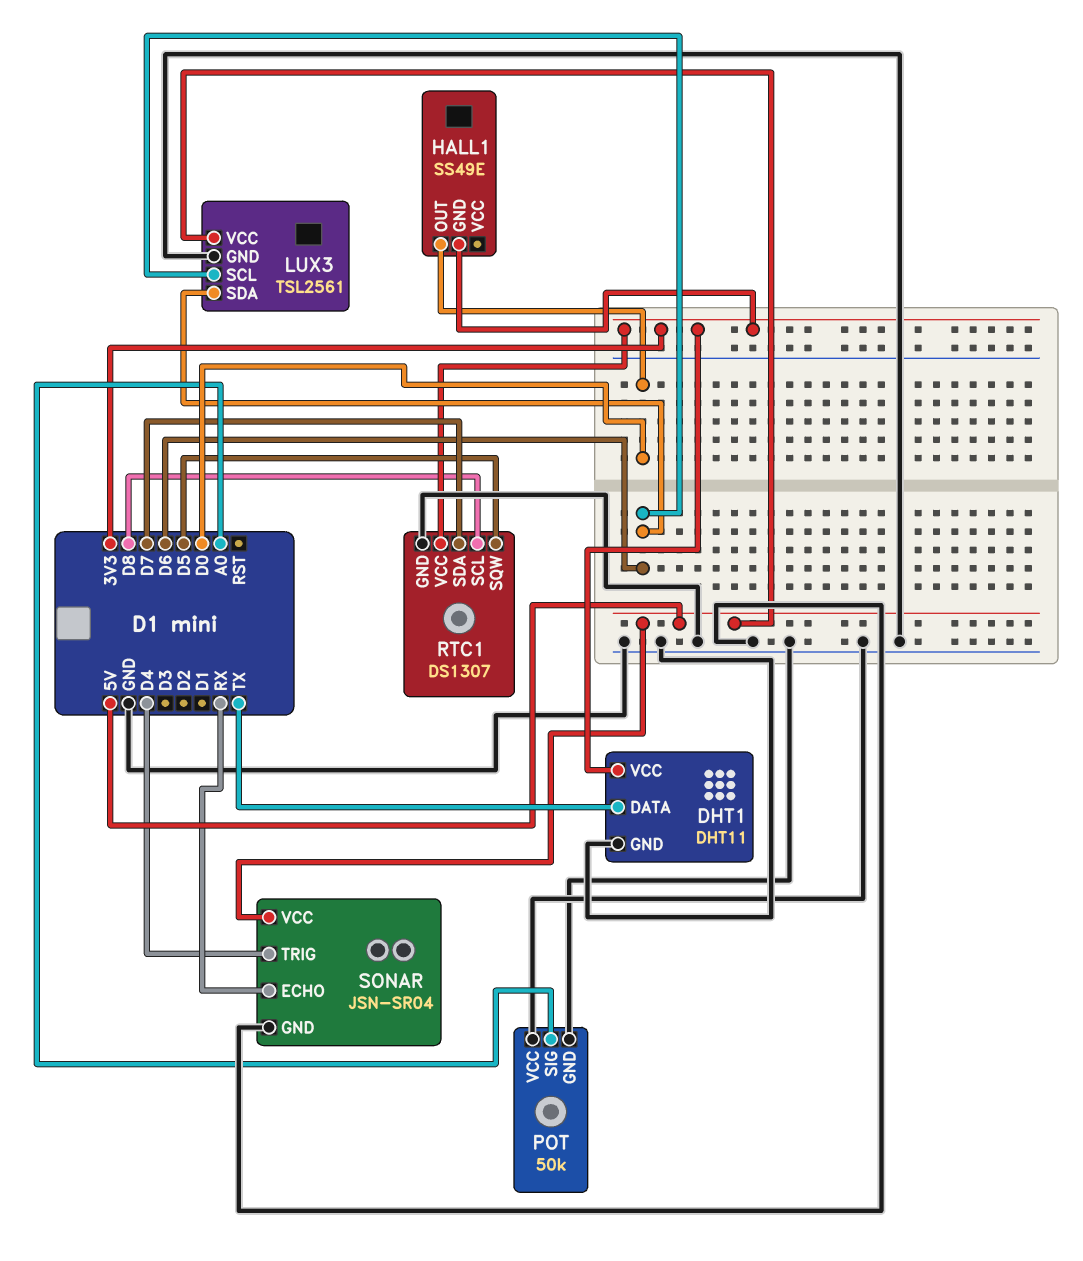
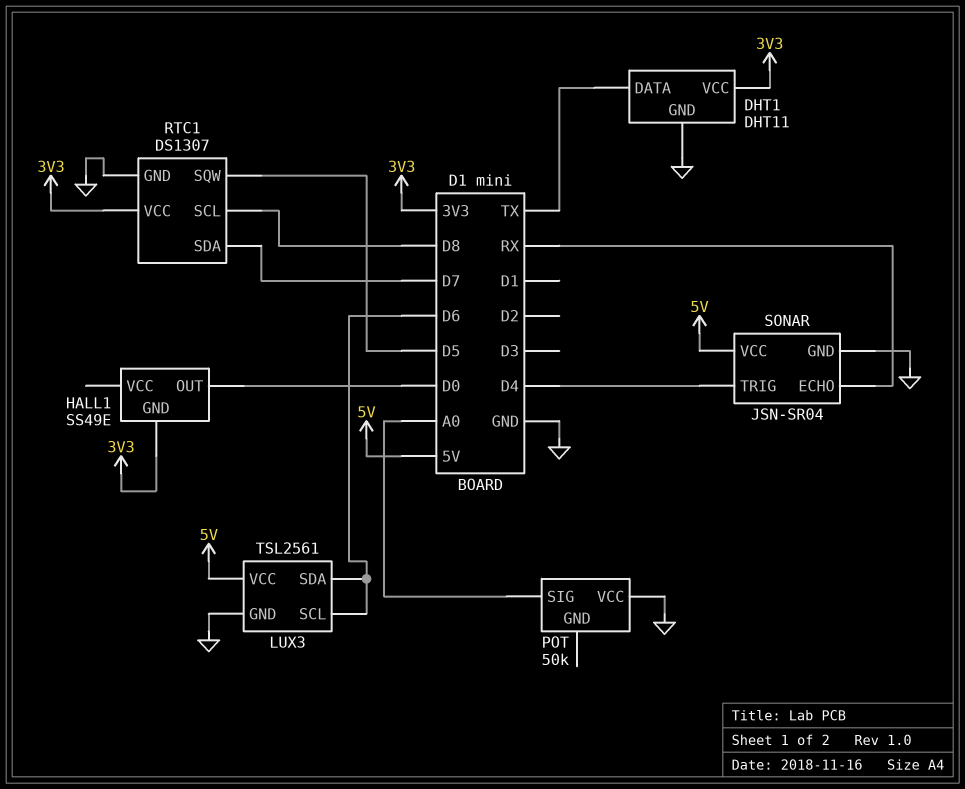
POT pin GND: GND -> none

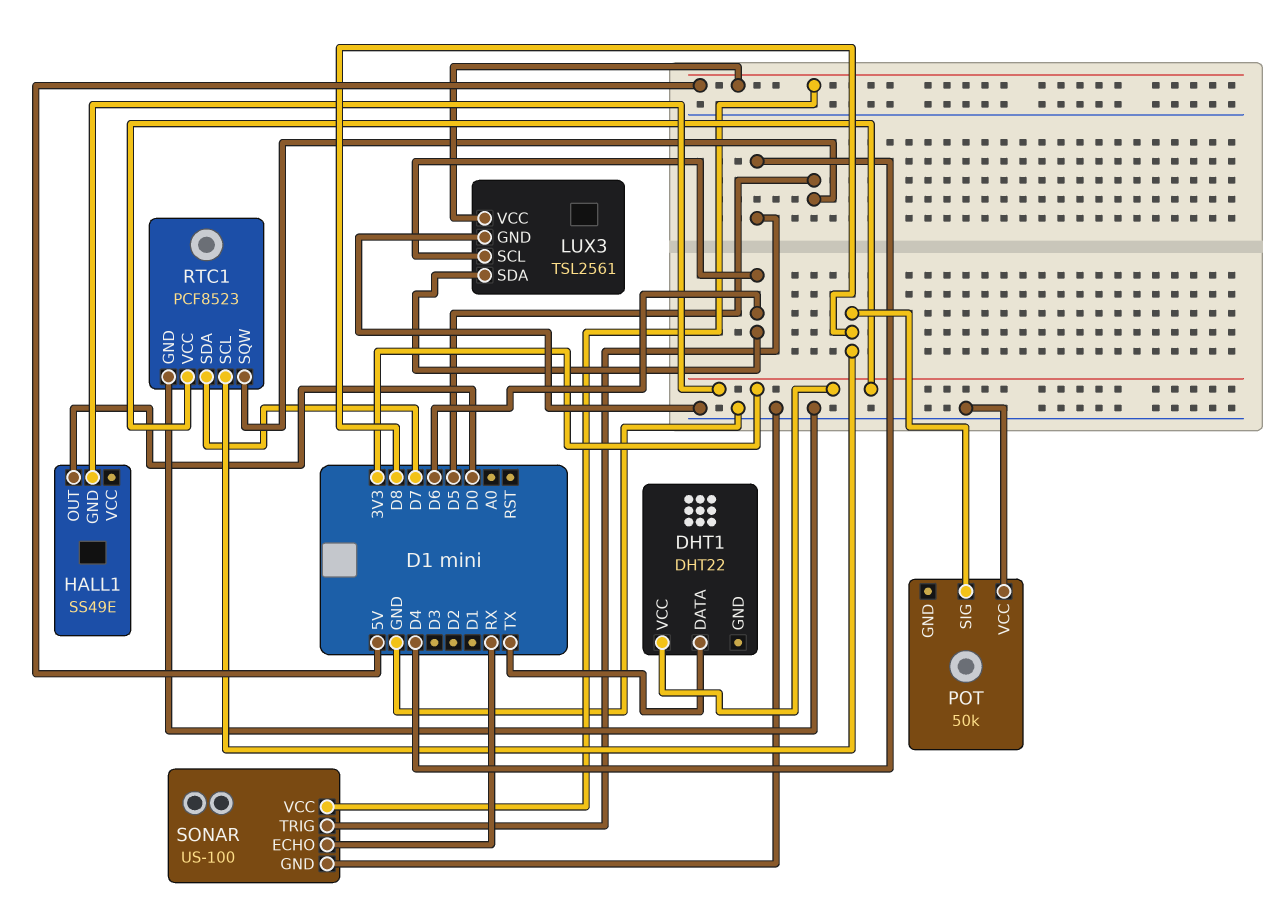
DHT1: DHT11 -> DHT22
DHT1 pin GND: GND -> none
POT pin SIG: A0 -> D8
RTC1: DS1307 -> PCF8523
SONAR: JSN-SR04 -> US-100

